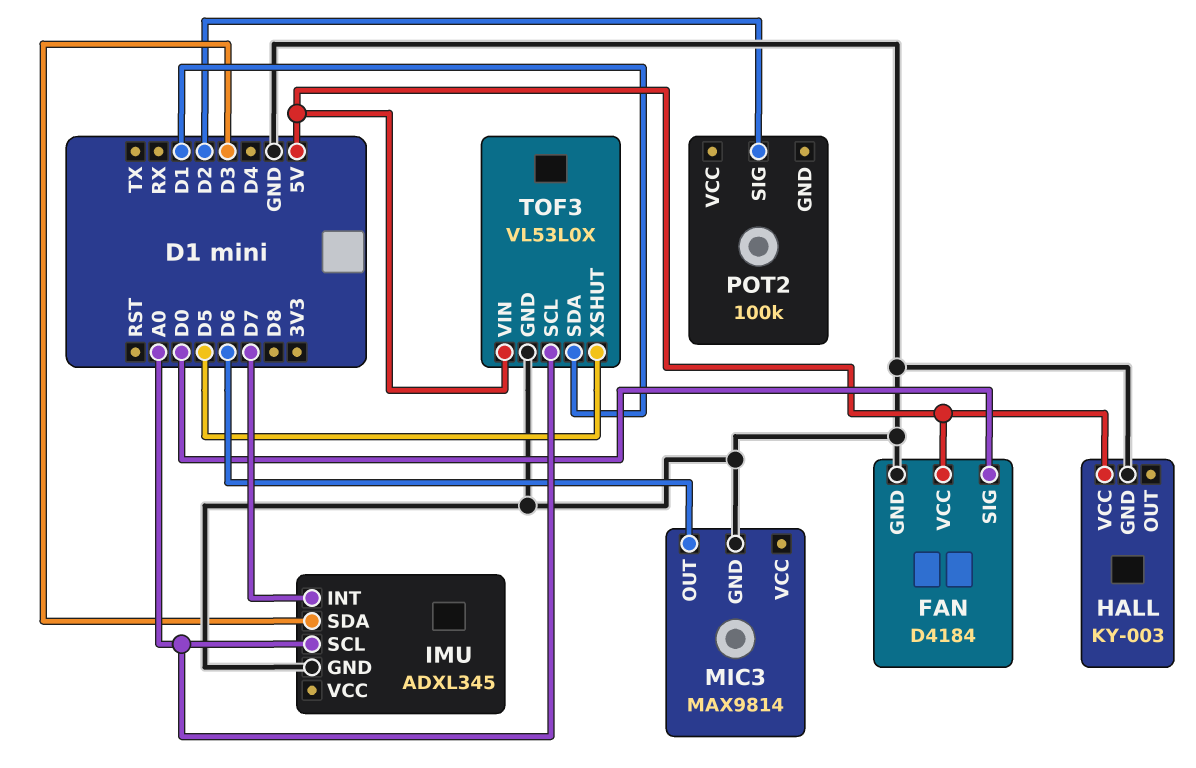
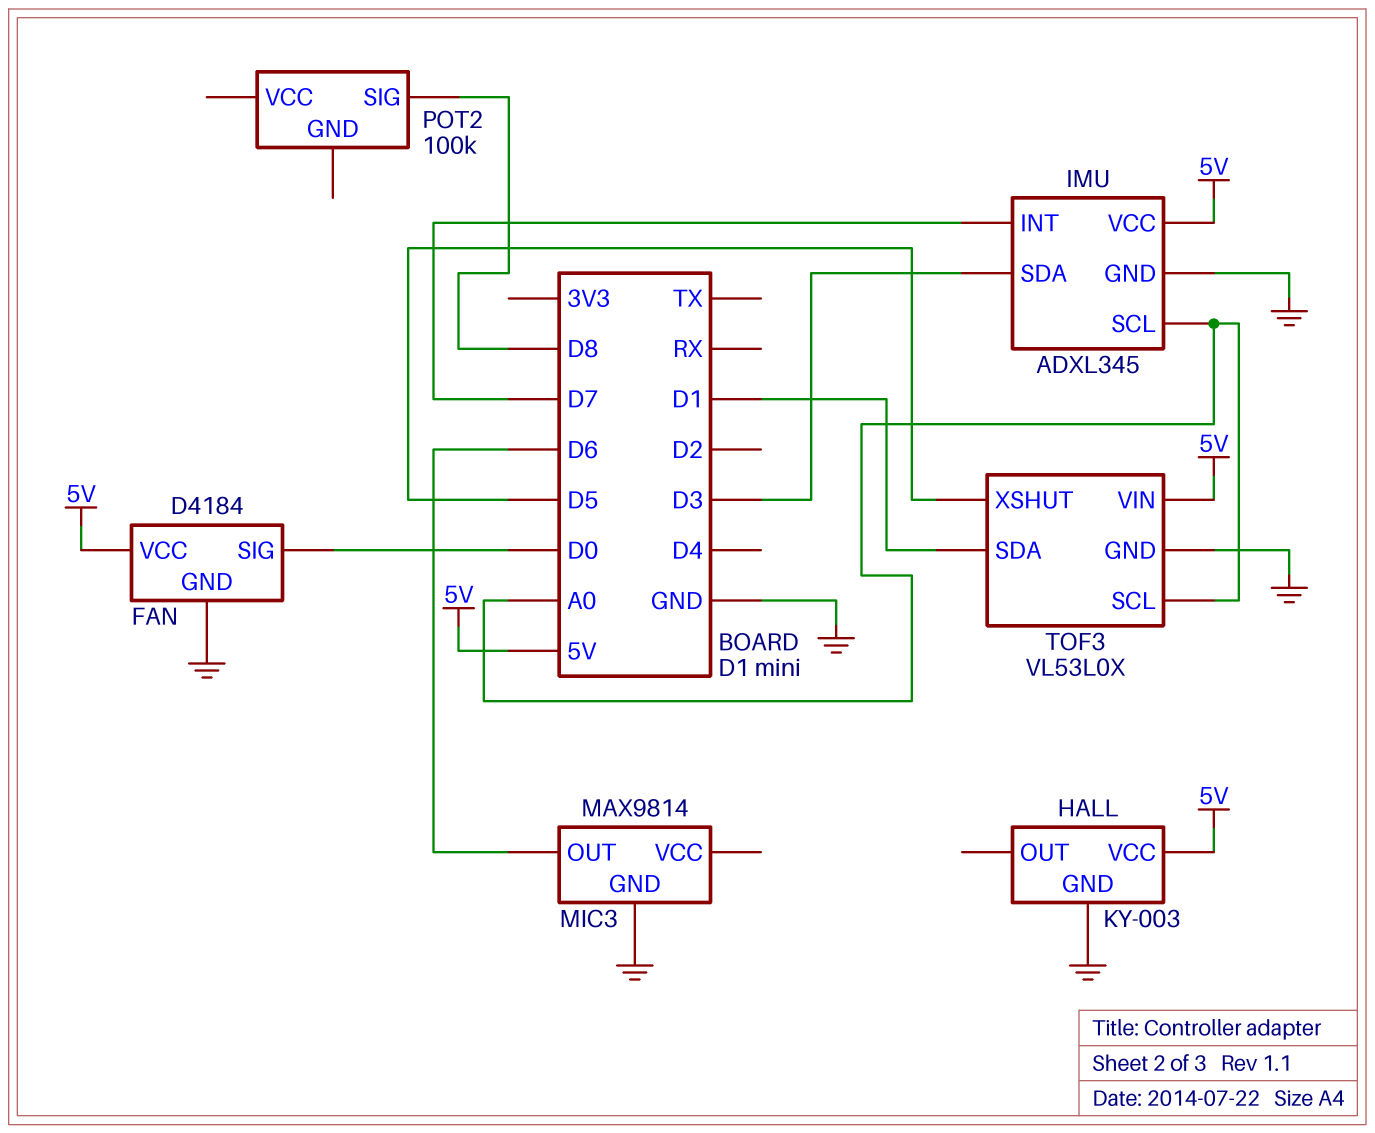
IMU pin VCC: none -> 5V
POT2 pin SIG: D2 -> D8

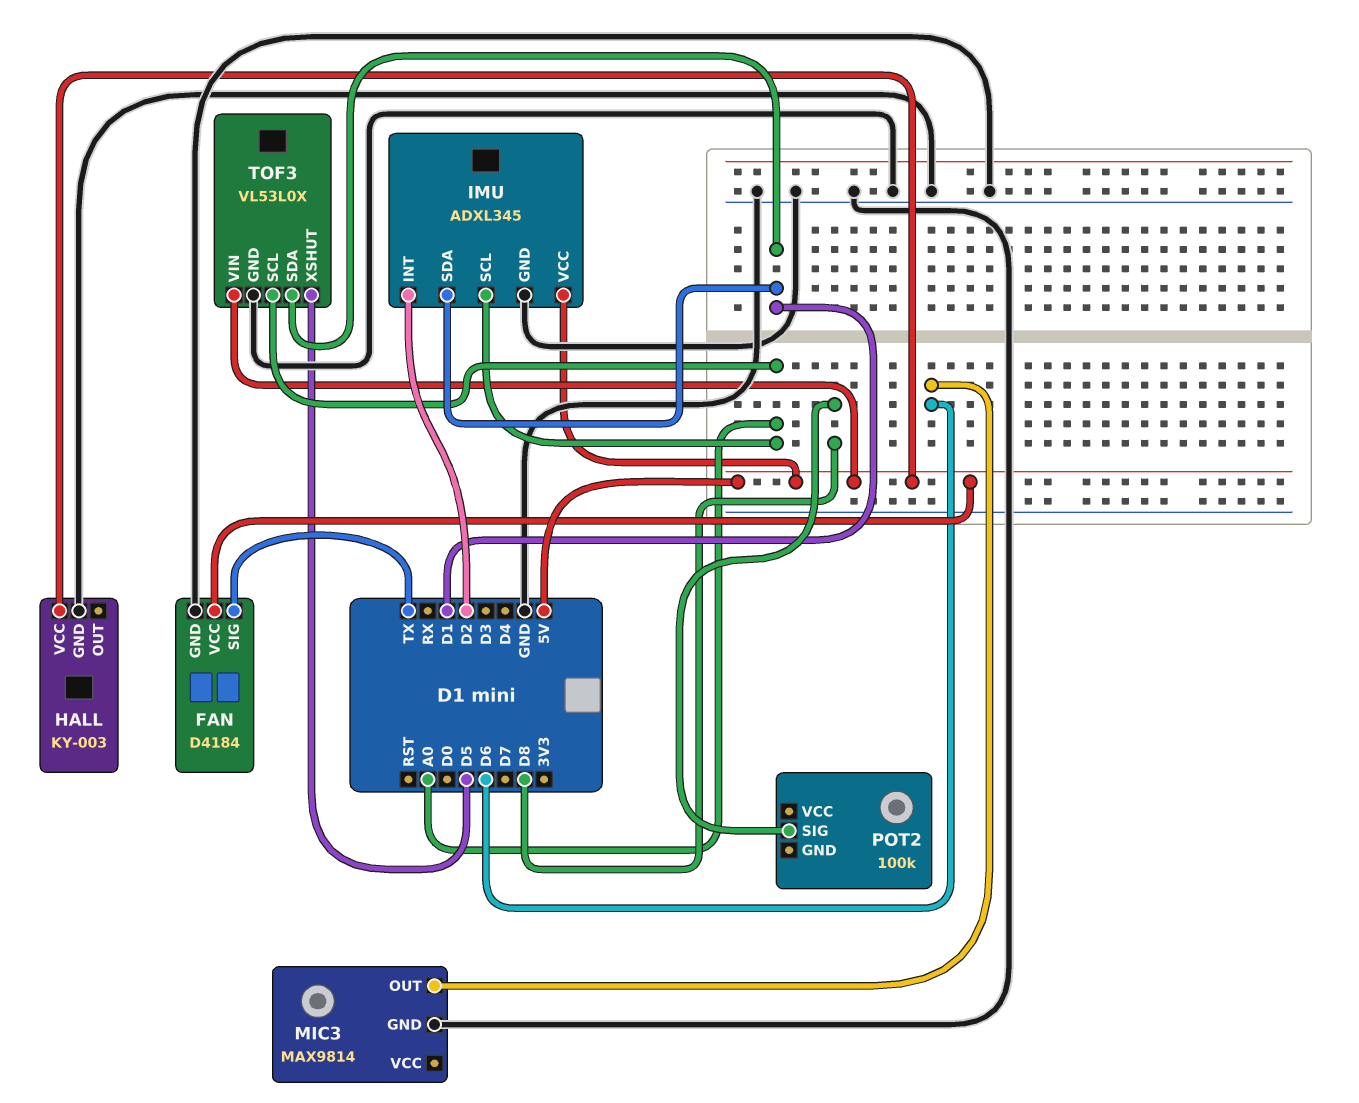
FAN pin SIG: D0 -> TX
IMU pin INT: D7 -> D2
IMU pin SDA: D3 -> D1

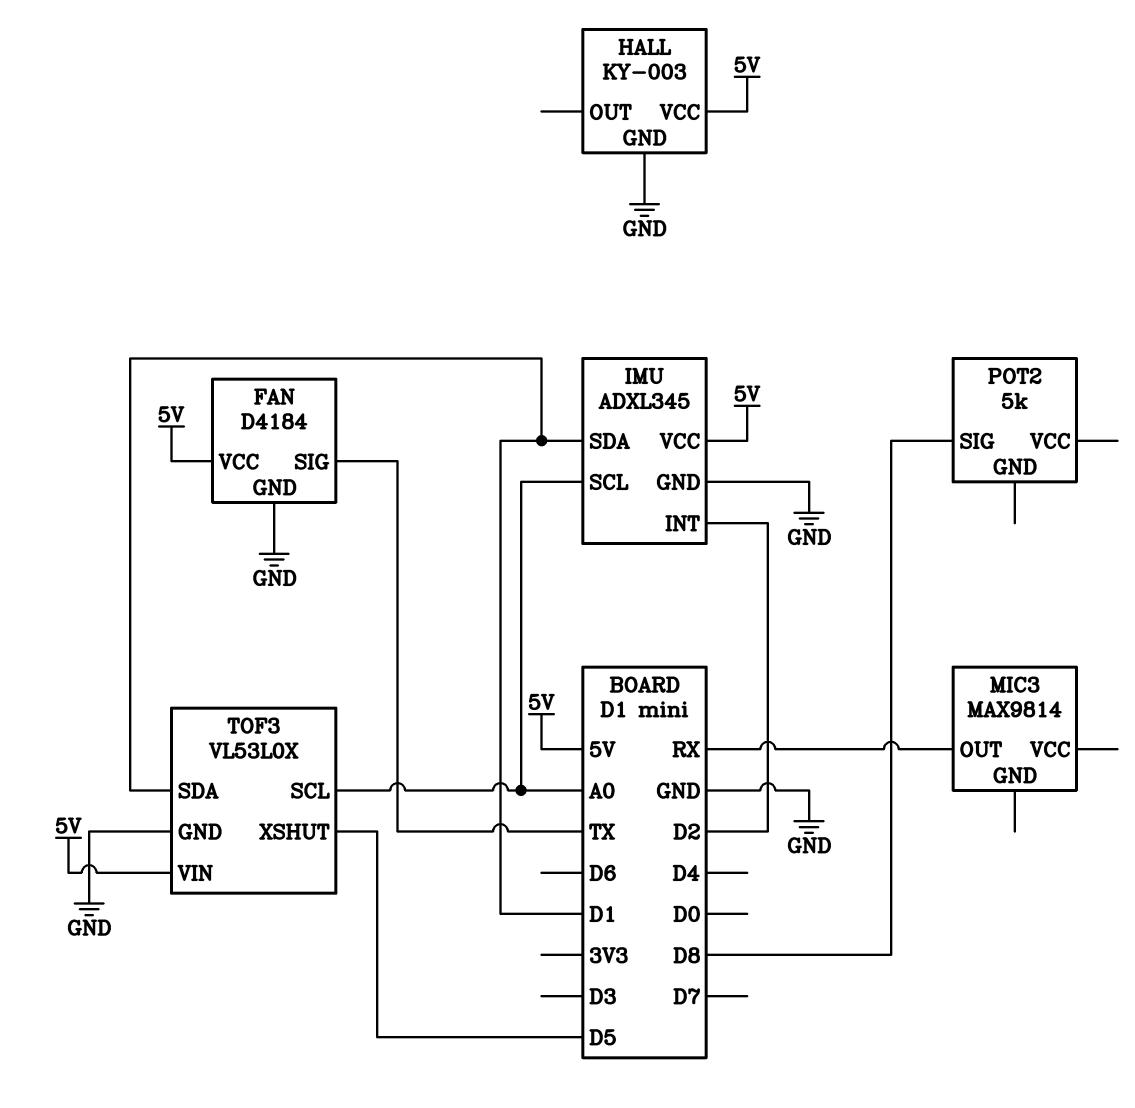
MIC3 pin GND: GND -> none
MIC3 pin OUT: D6 -> RX
POT2: 100k -> 5k

